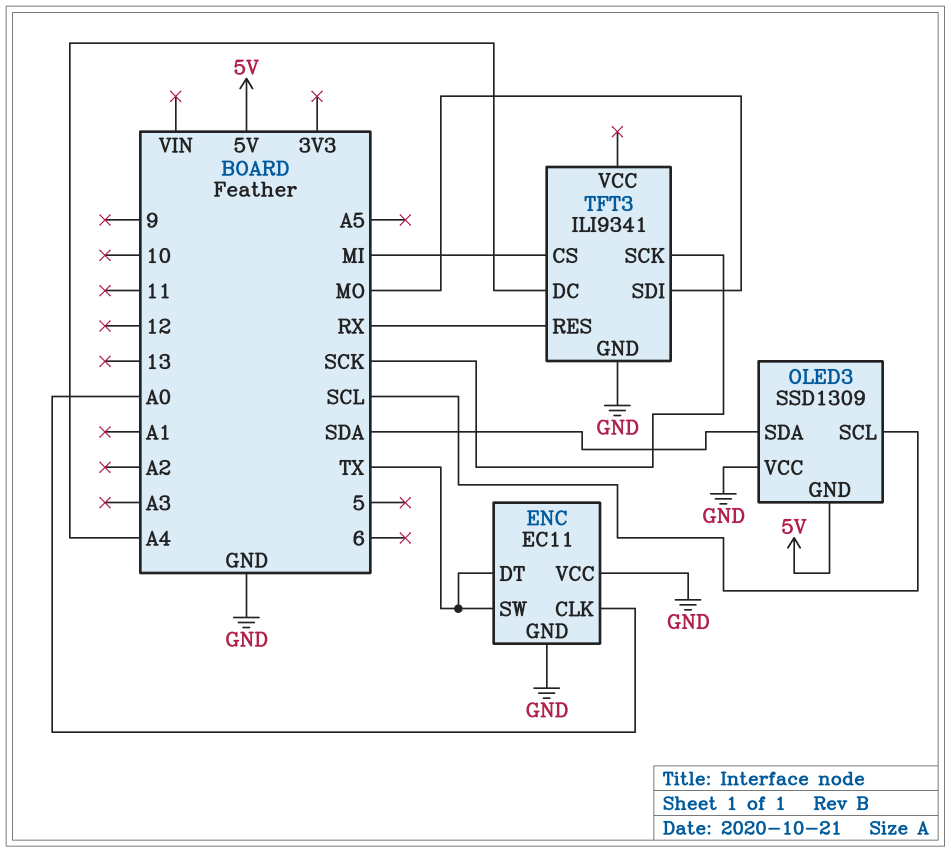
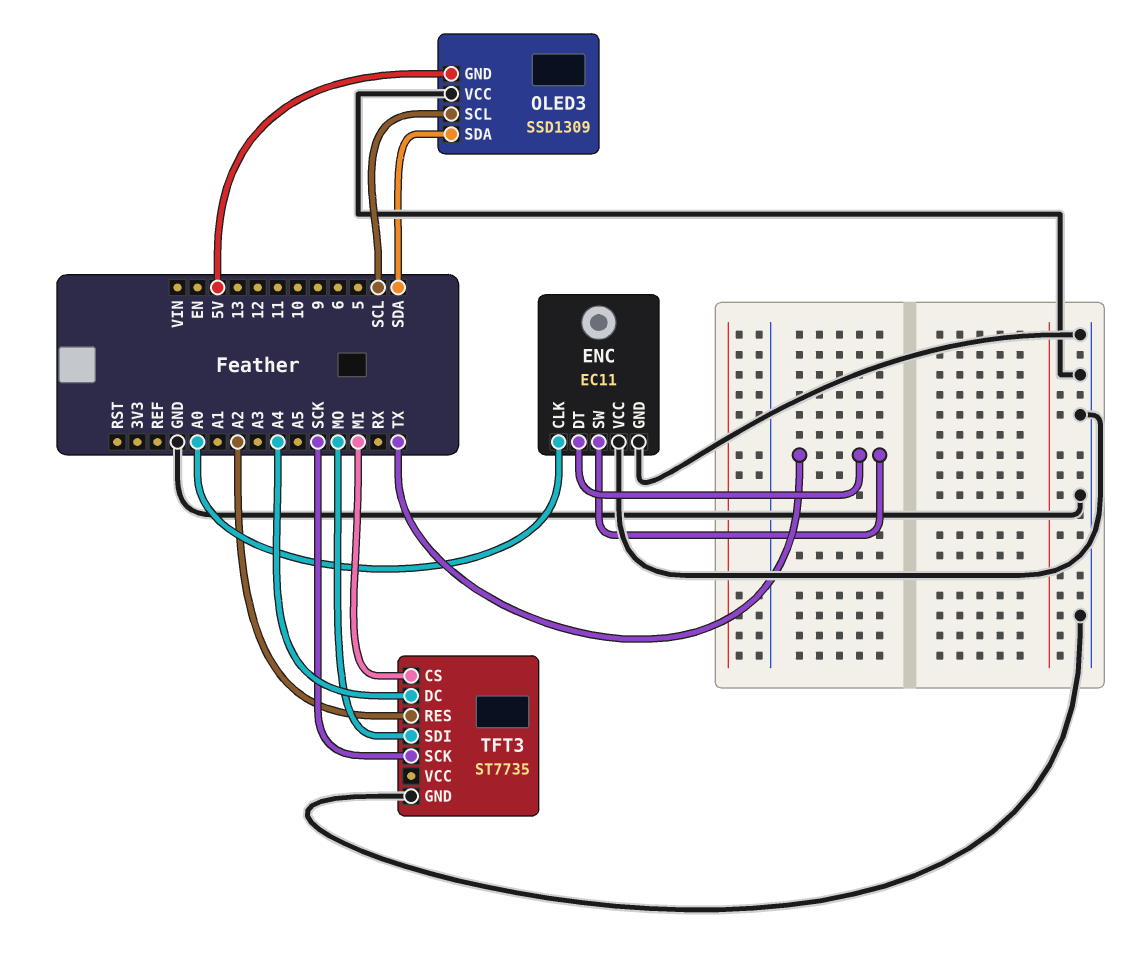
TFT3: ILI9341 -> ST7735
TFT3 pin RES: RX -> A2

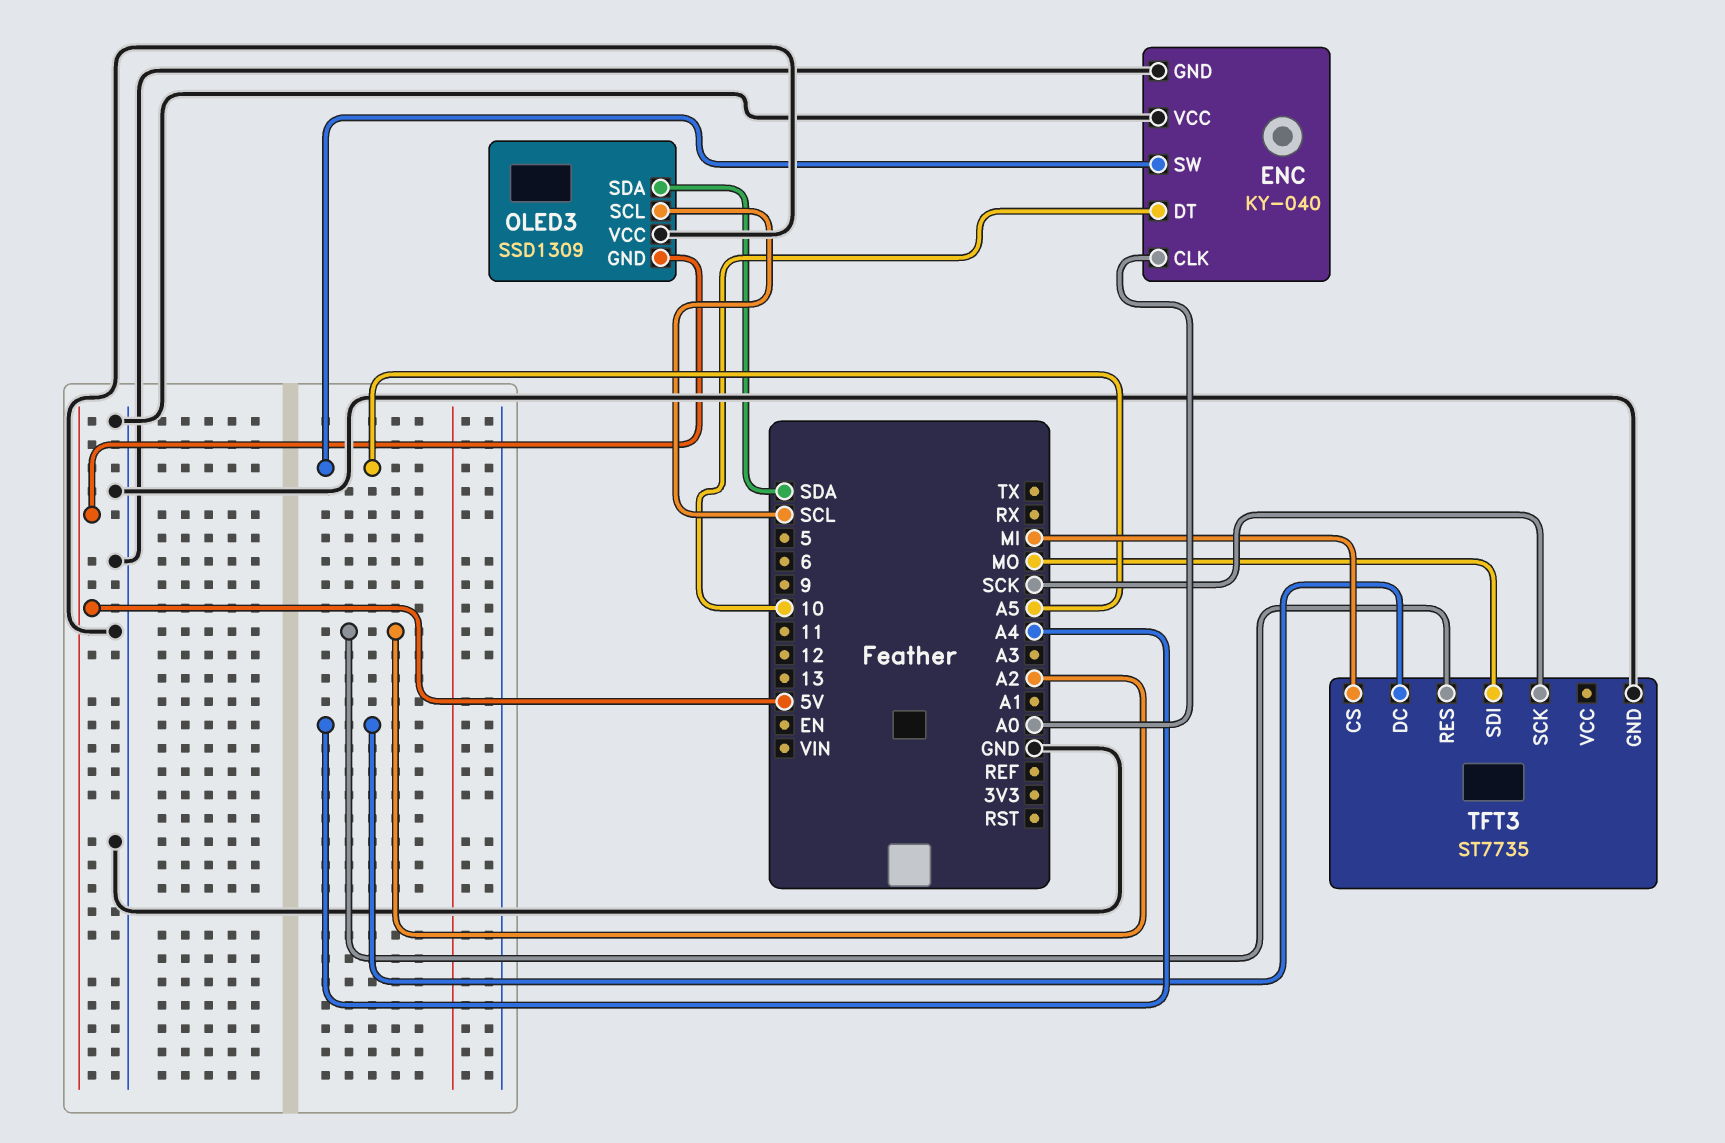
ENC: EC11 -> KY-040
ENC pin DT: TX -> 10
ENC pin SW: TX -> A5

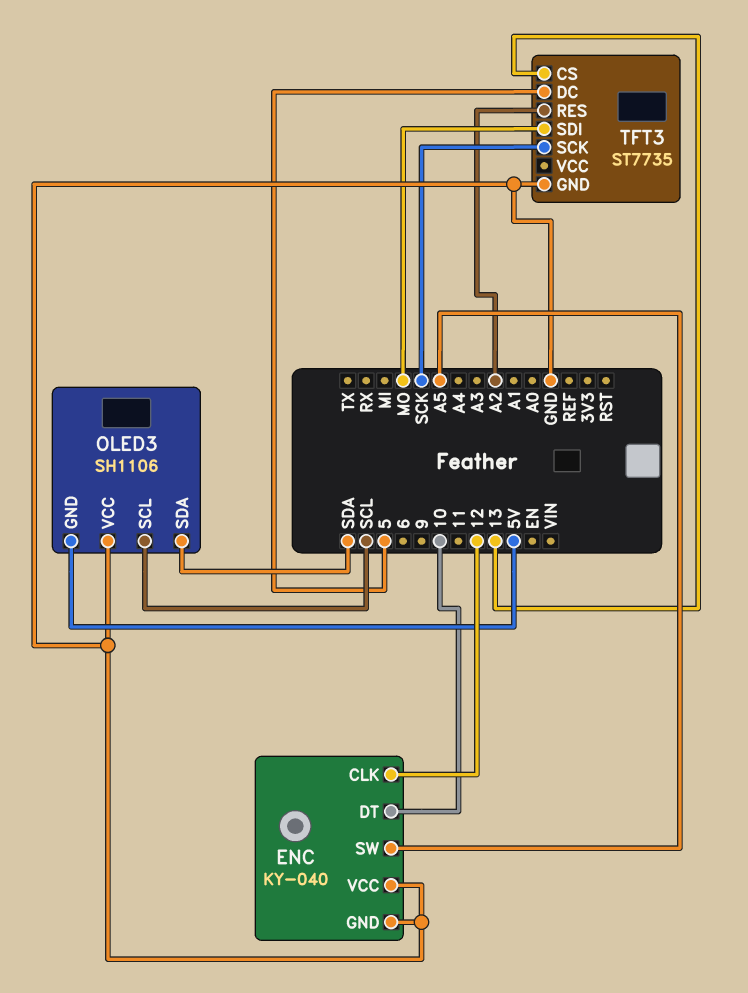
ENC pin CLK: A0 -> 12
OLED3: SSD1309 -> SH1106
TFT3 pin CS: MI -> 13
TFT3 pin DC: A4 -> 5

